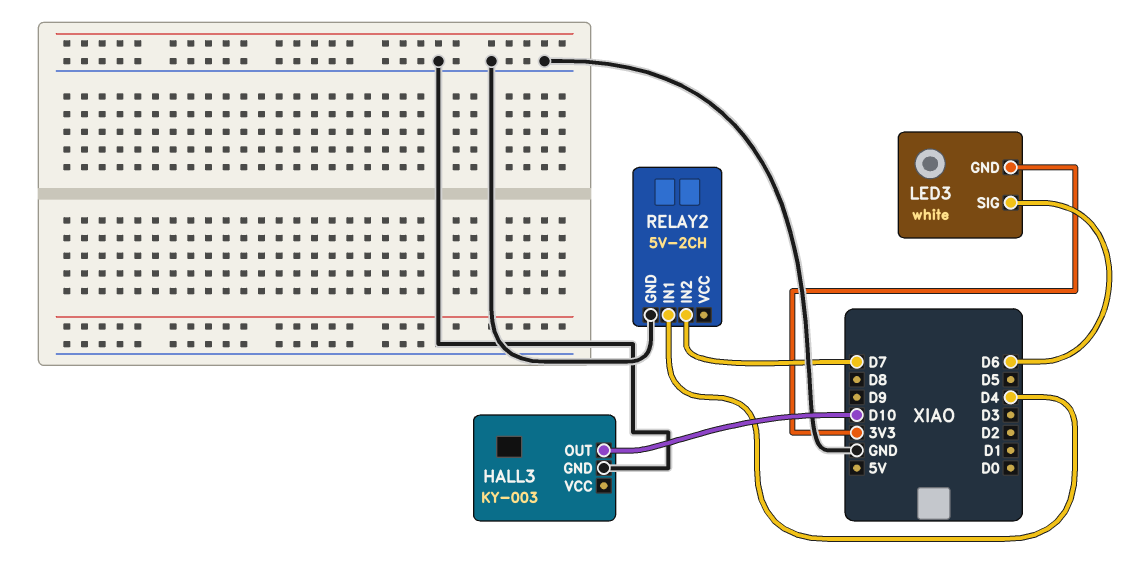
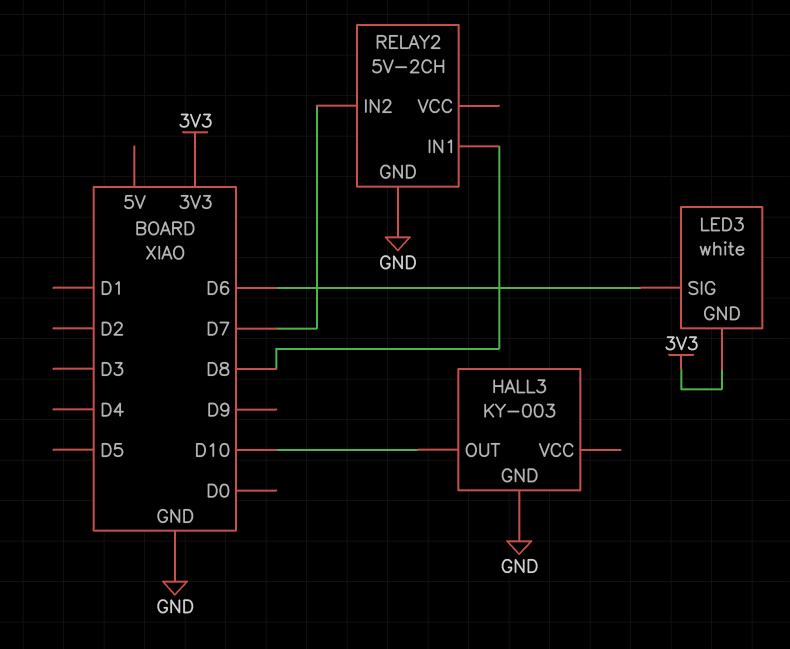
RELAY2 pin IN1: D4 -> D8

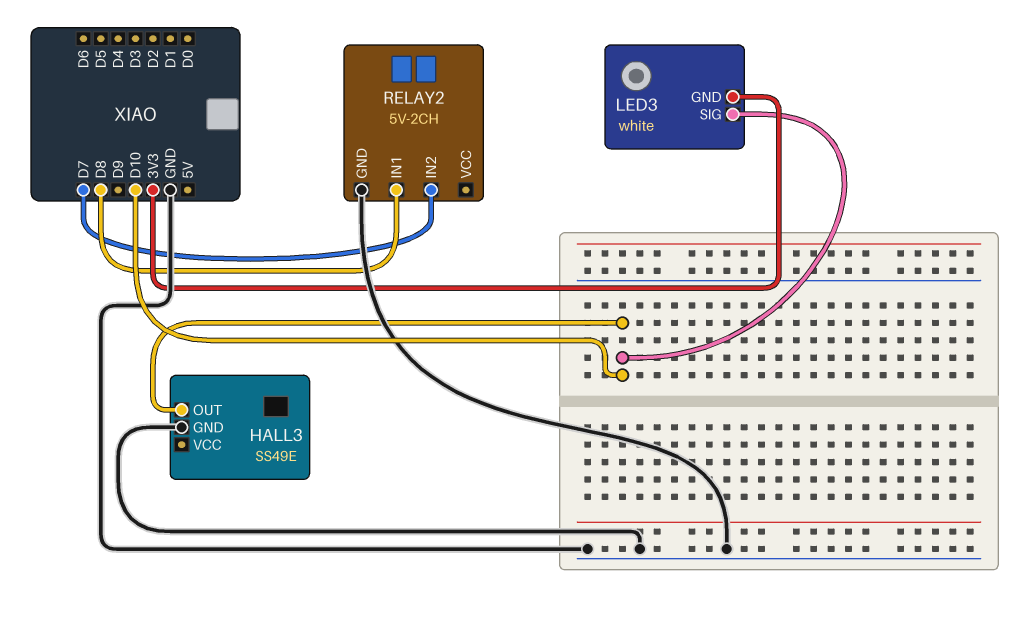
HALL3: KY-003 -> SS49E
LED3 pin SIG: D6 -> D10

